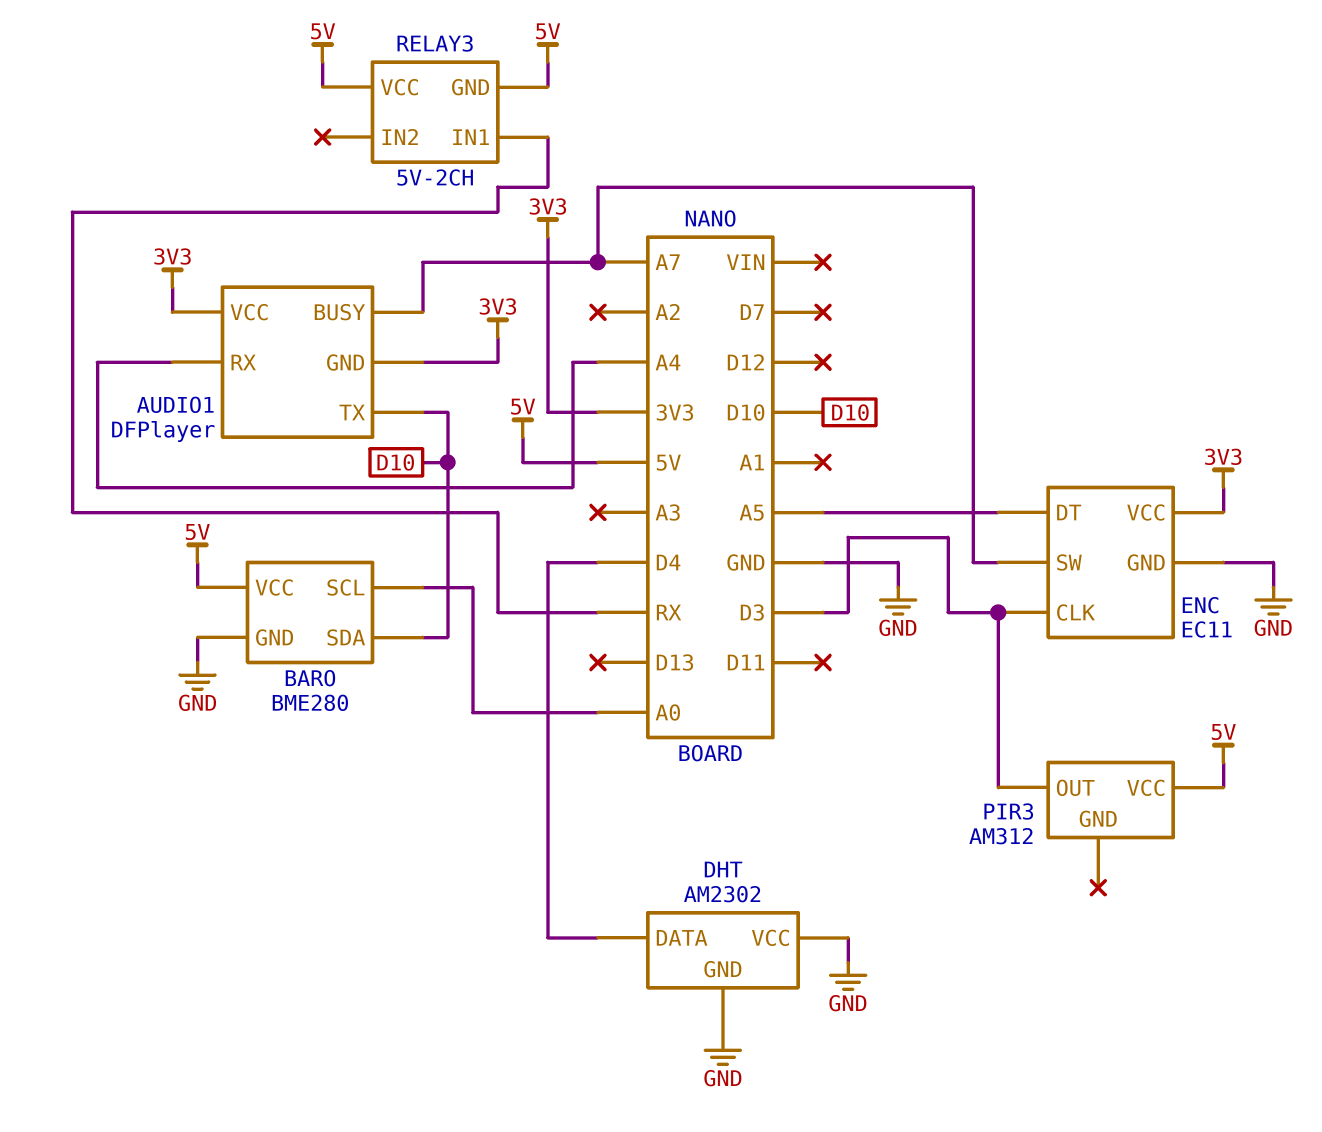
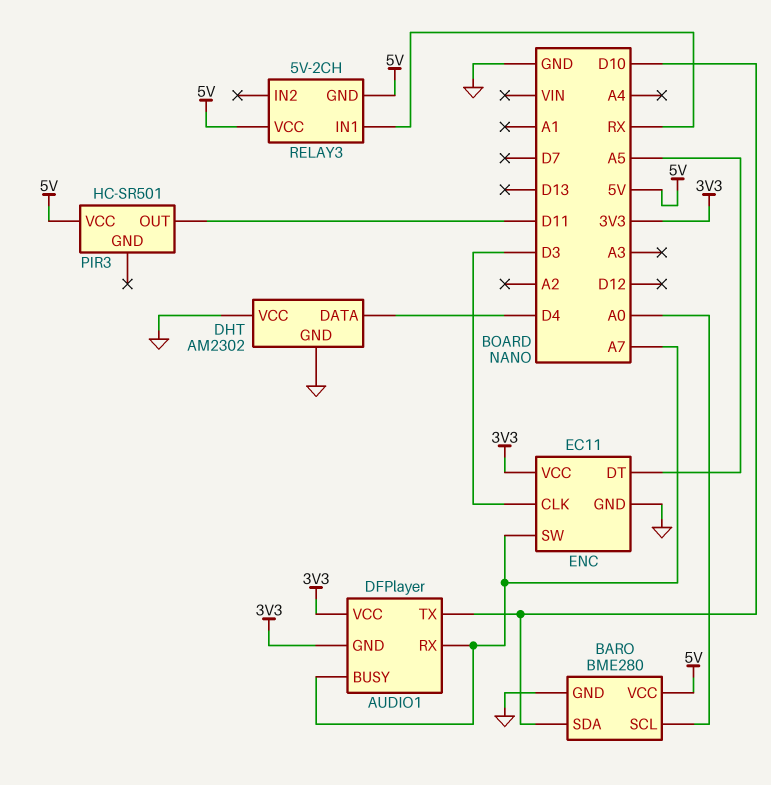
AUDIO1 pin RX: A4 -> A7
PIR3: AM312 -> HC-SR501
PIR3 pin OUT: D3 -> D11

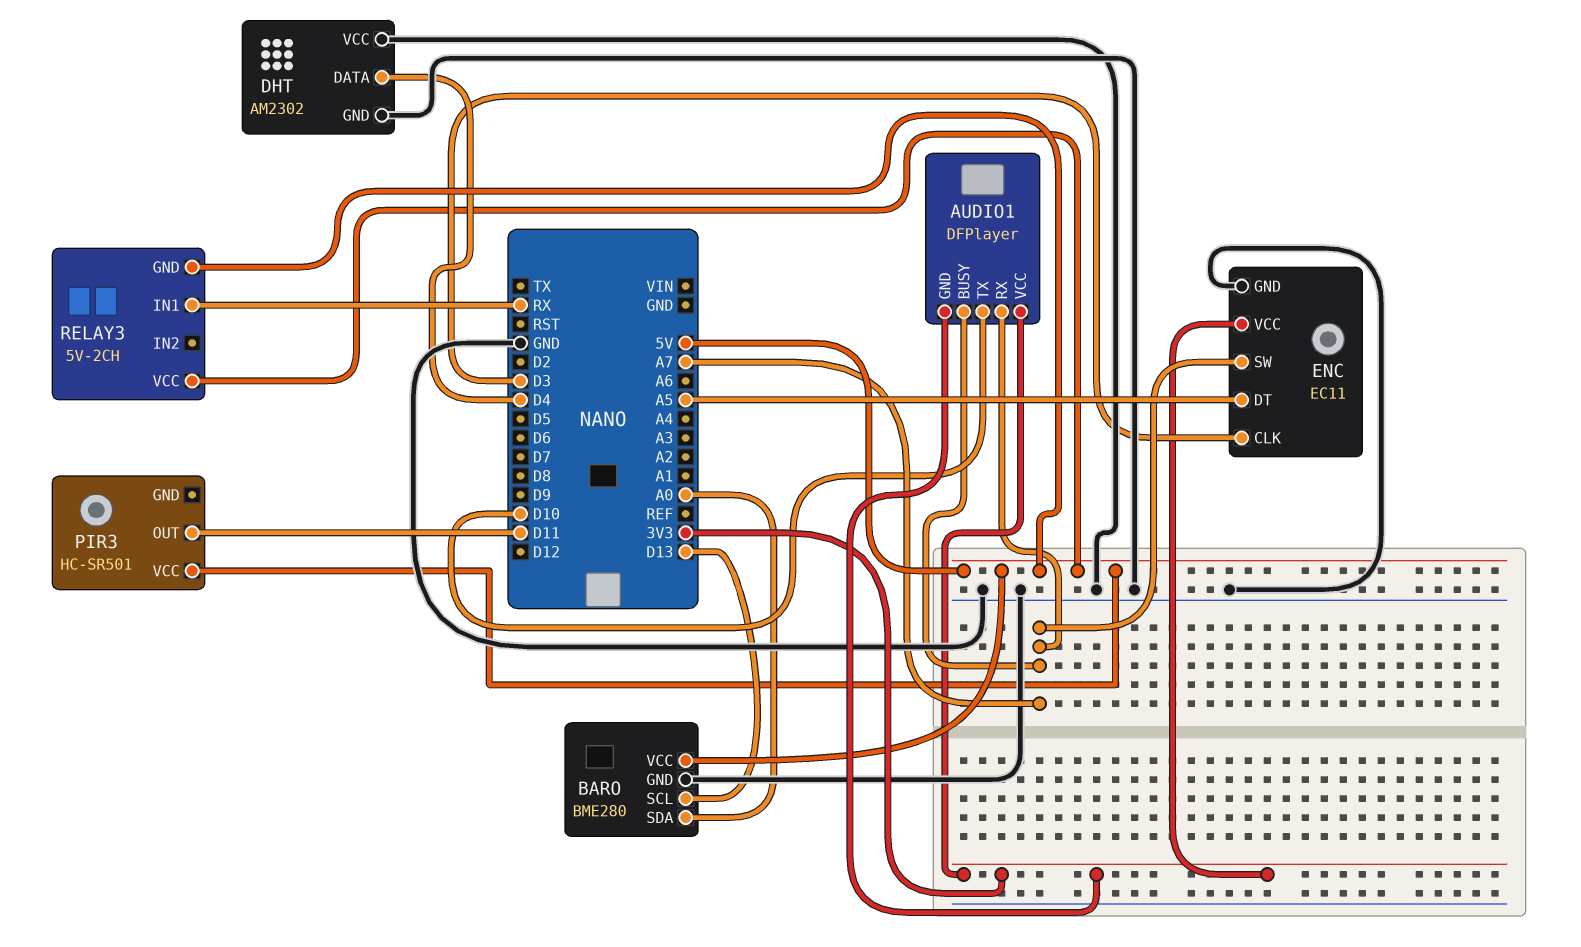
BARO pin SCL: A0 -> D13
BARO pin SDA: D10 -> A0

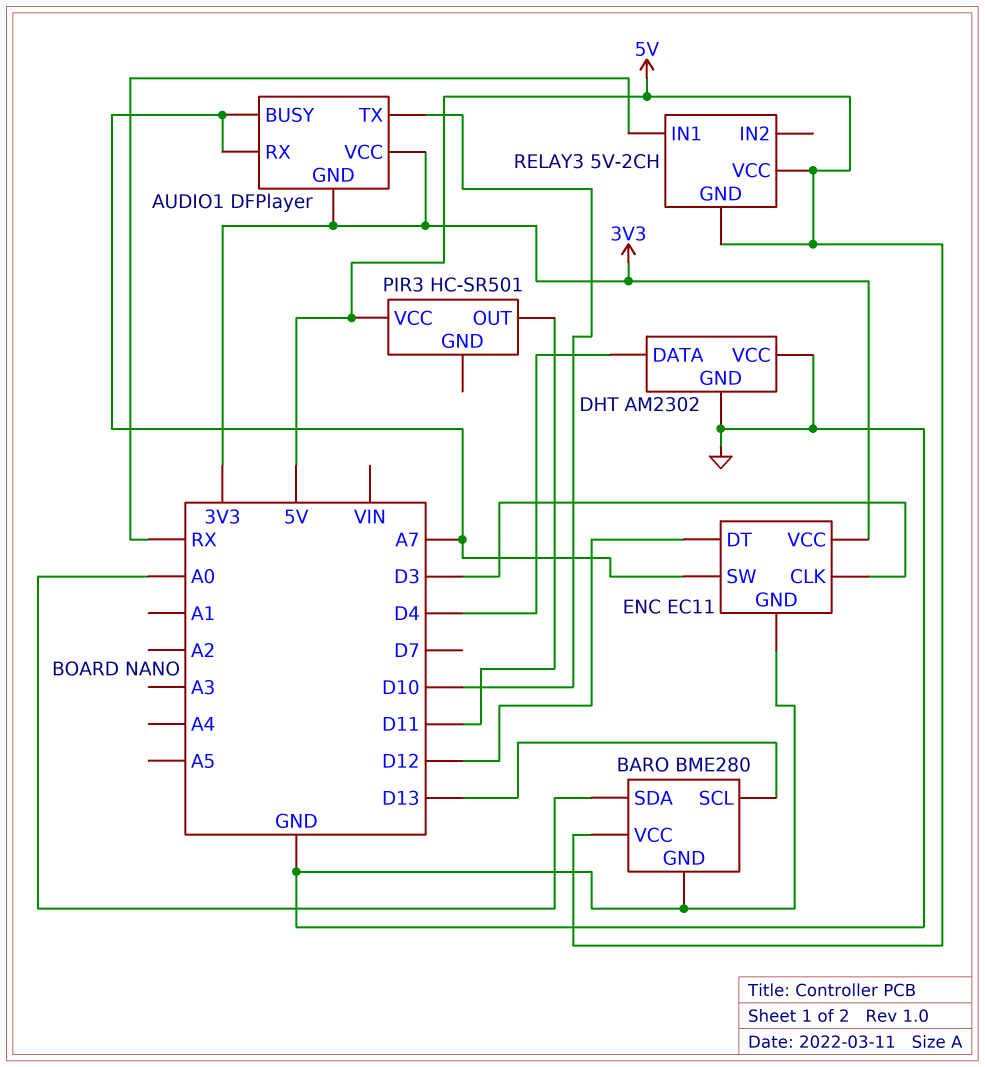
ENC pin DT: A5 -> D12

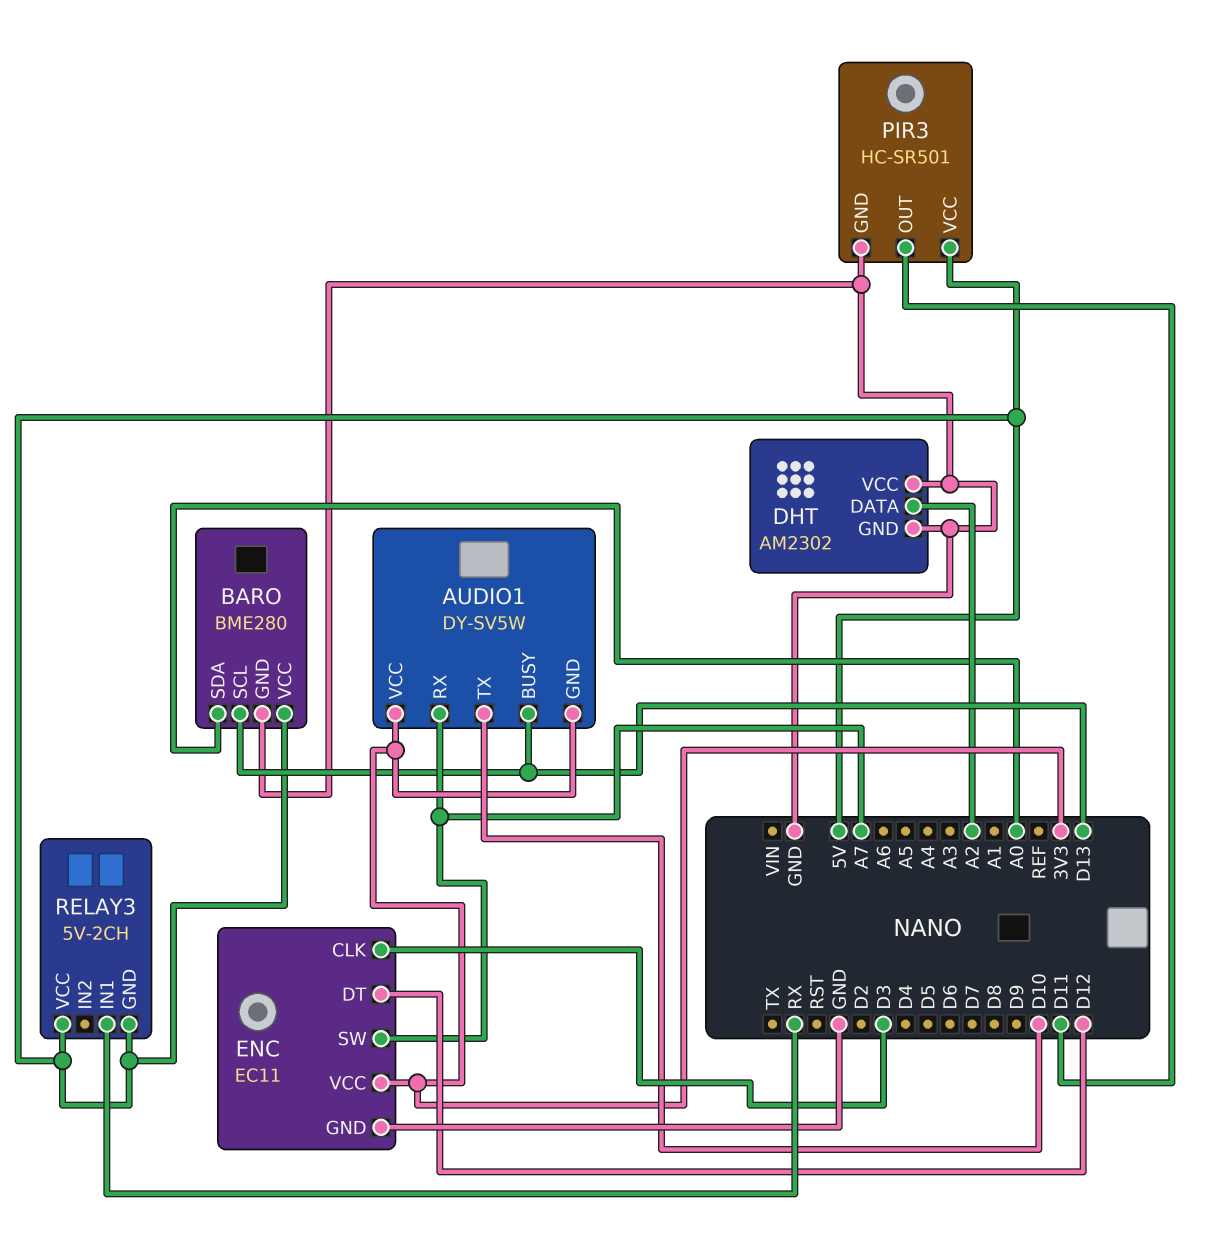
AUDIO1: DFPlayer -> DY-SV5W
AUDIO1 pin BUSY: A7 -> D13
DHT pin DATA: D4 -> A2
PIR3 pin GND: none -> GND

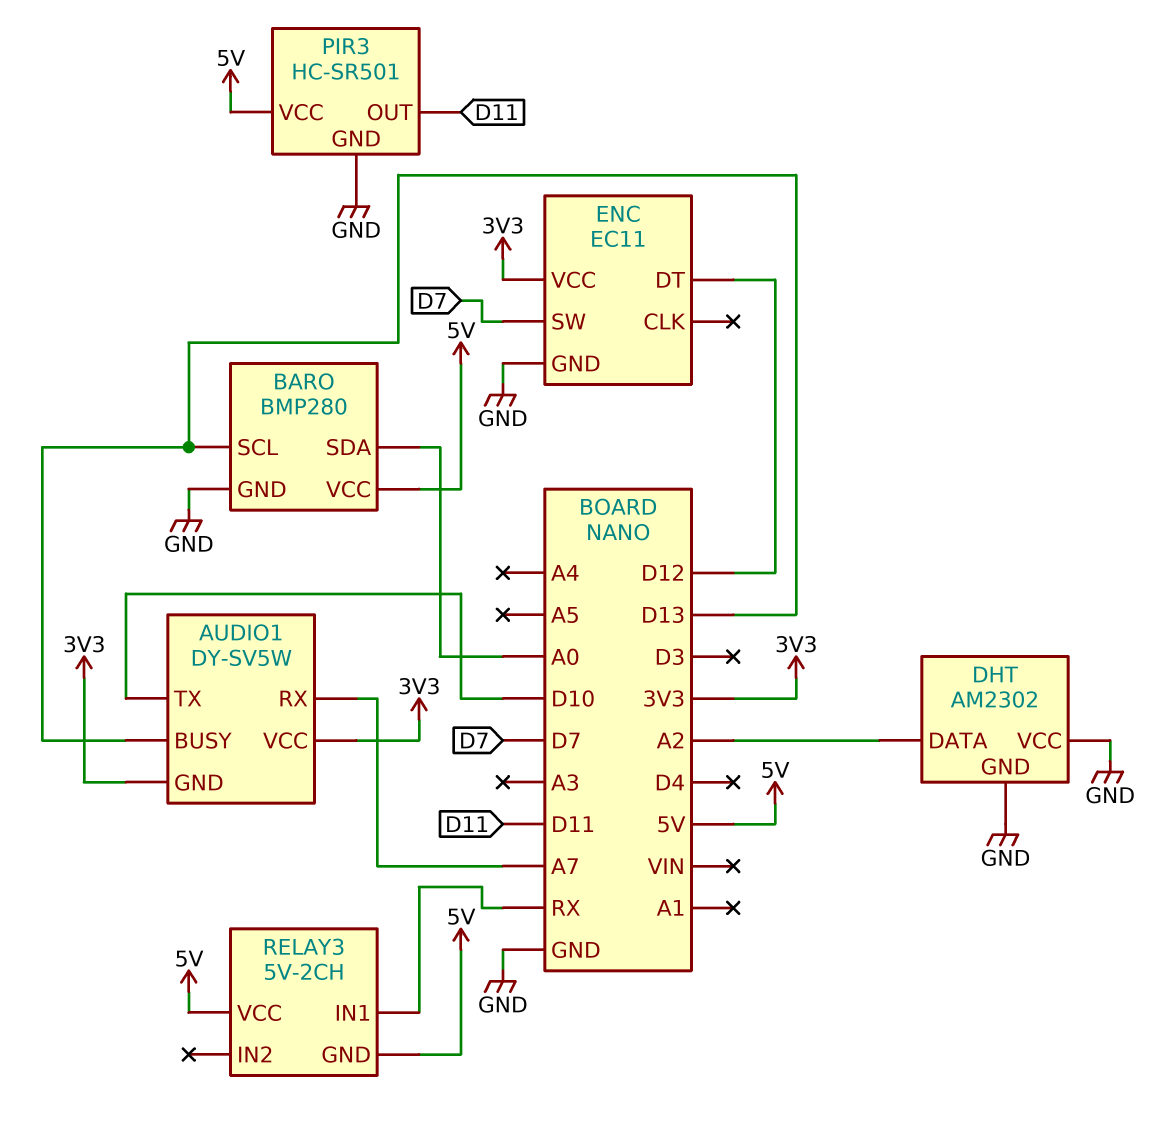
BARO: BME280 -> BMP280
ENC pin CLK: D3 -> none
ENC pin SW: A7 -> D7

